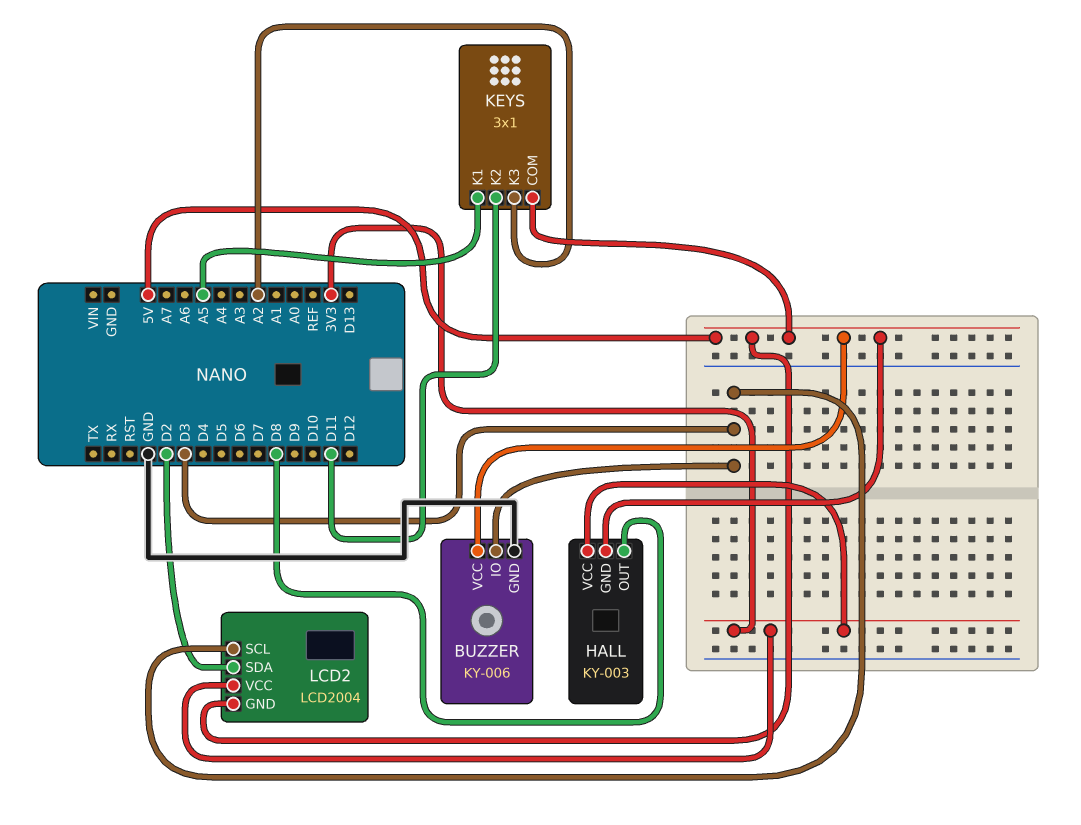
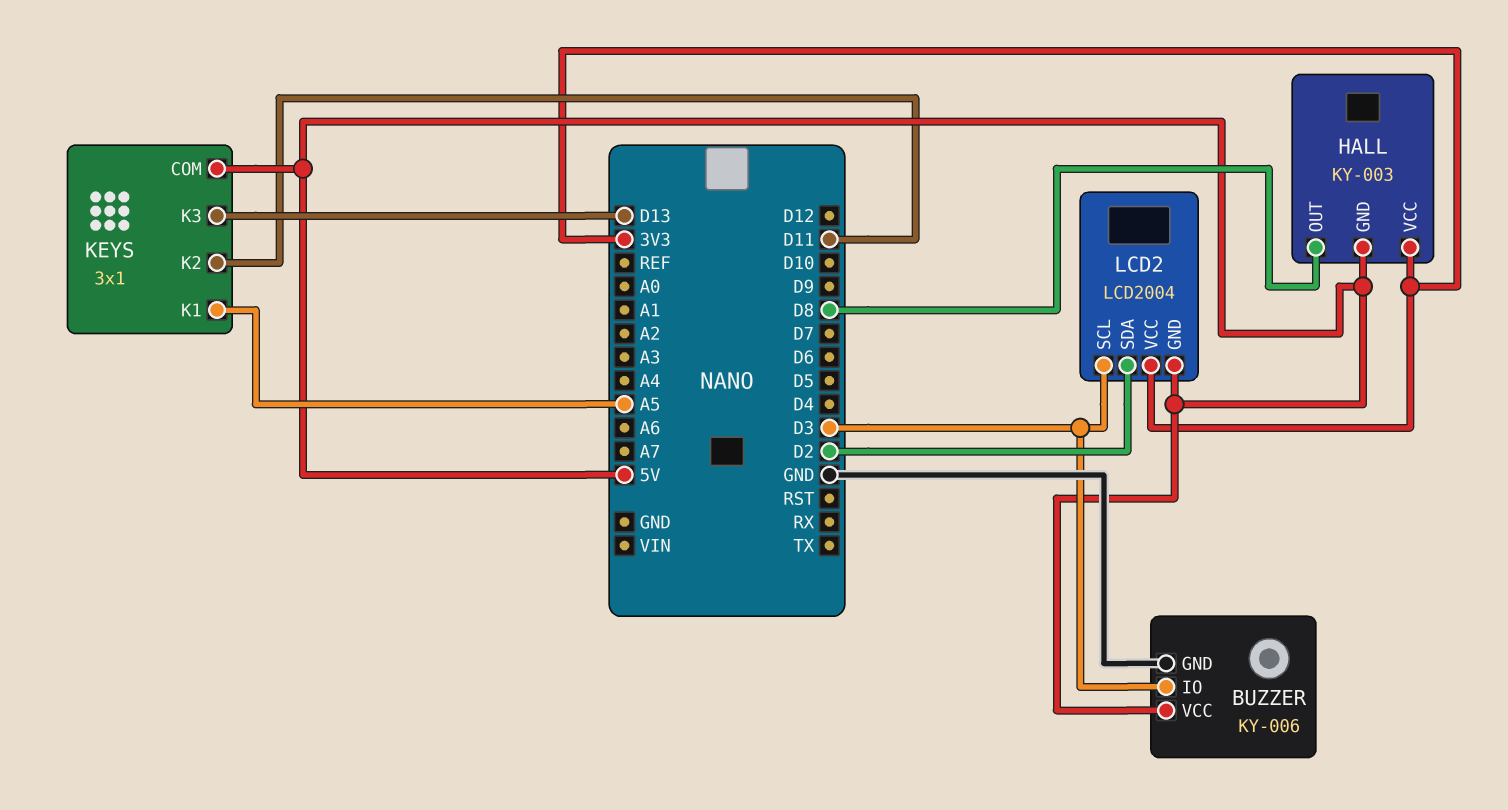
KEYS pin K3: A2 -> D13

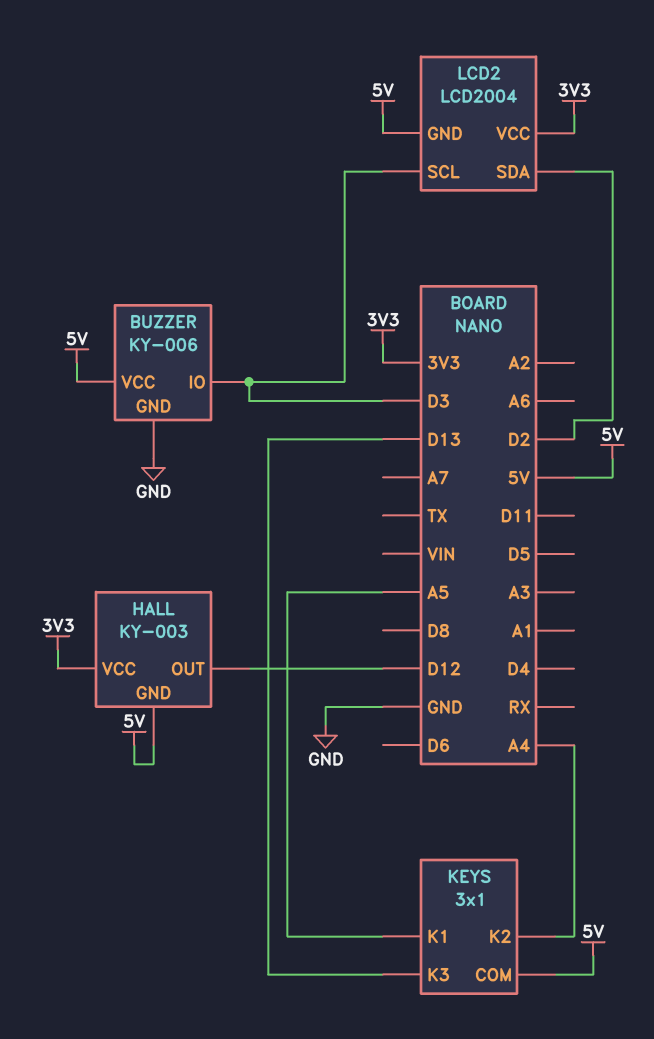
HALL pin OUT: D8 -> D12
KEYS pin K2: D11 -> A4

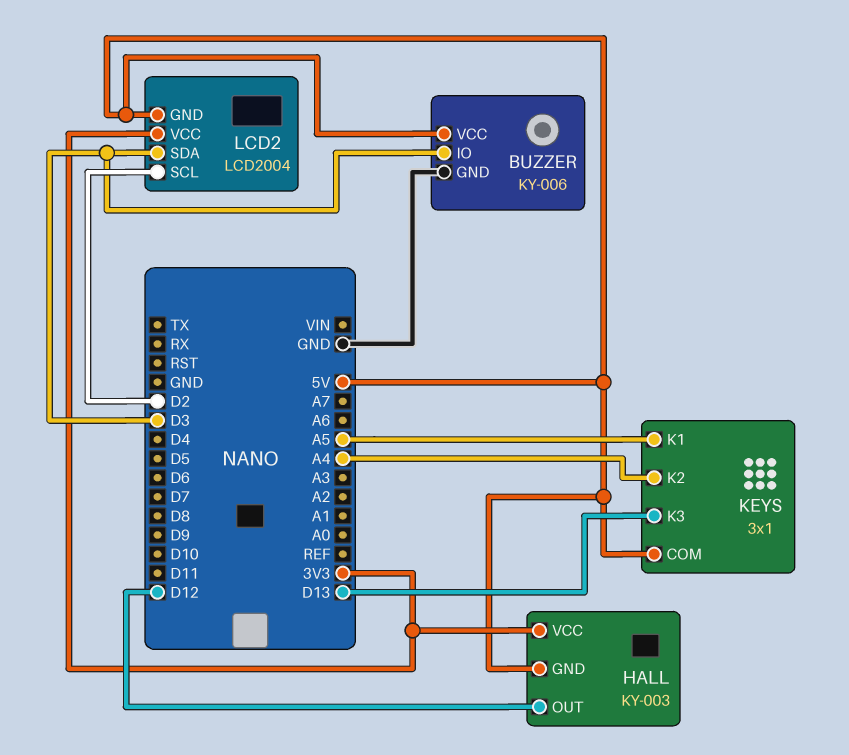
LCD2 pin SCL: D3 -> D2
LCD2 pin SDA: D2 -> D3

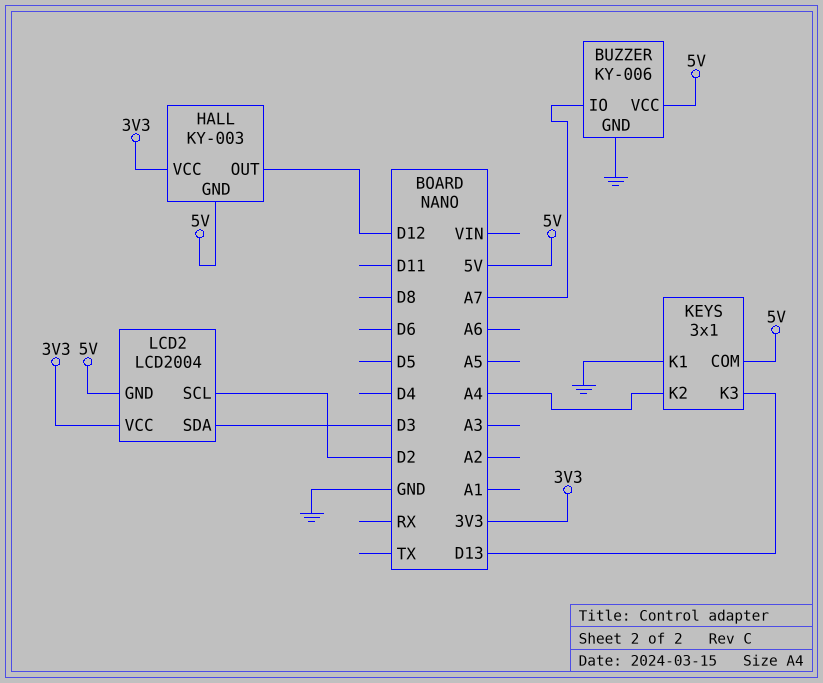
BUZZER pin IO: D3 -> A7
KEYS pin K1: A5 -> GND

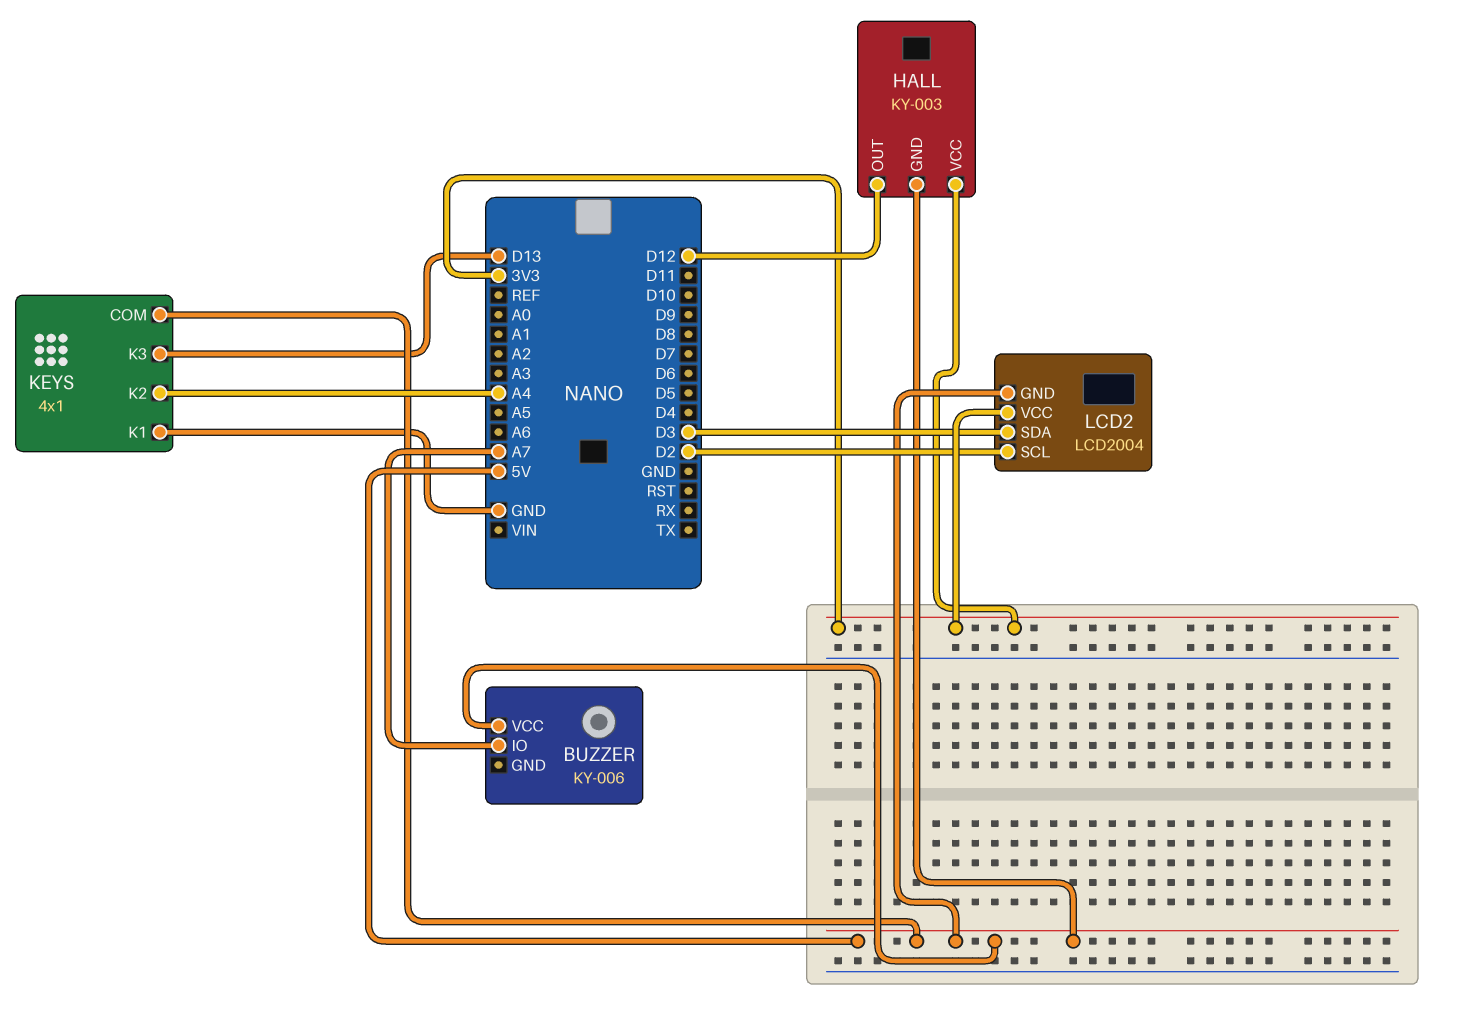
BUZZER pin GND: GND -> none
KEYS: 3x1 -> 4x1

